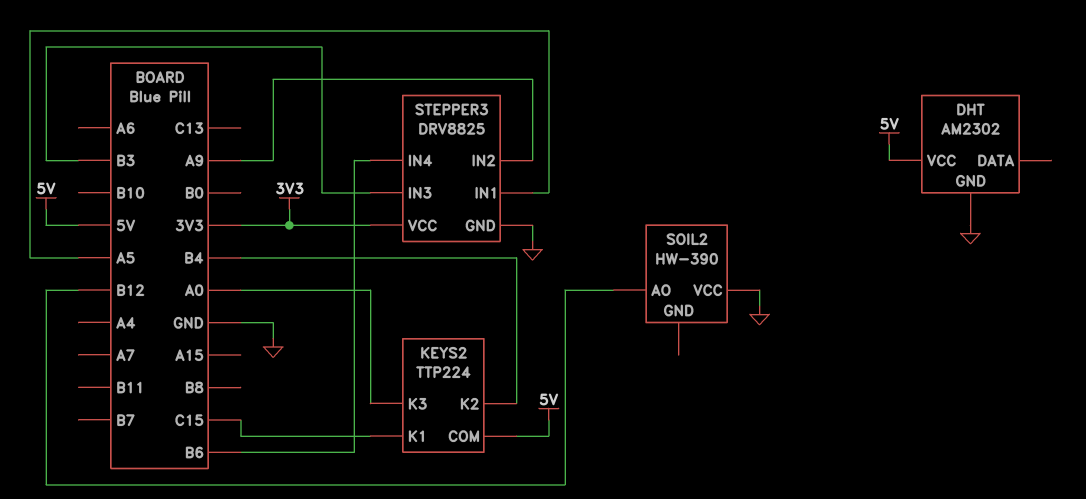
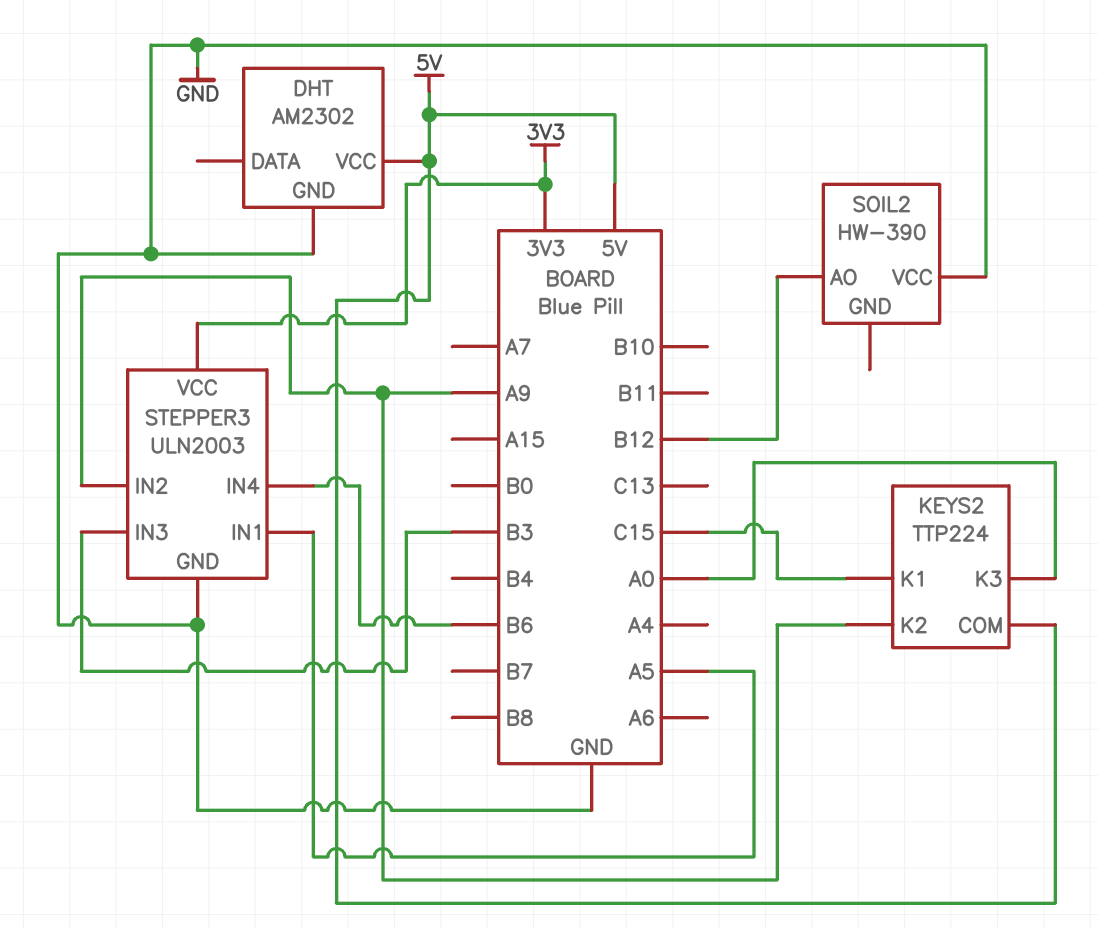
KEYS2 pin K2: B4 -> A9
STEPPER3: DRV8825 -> ULN2003

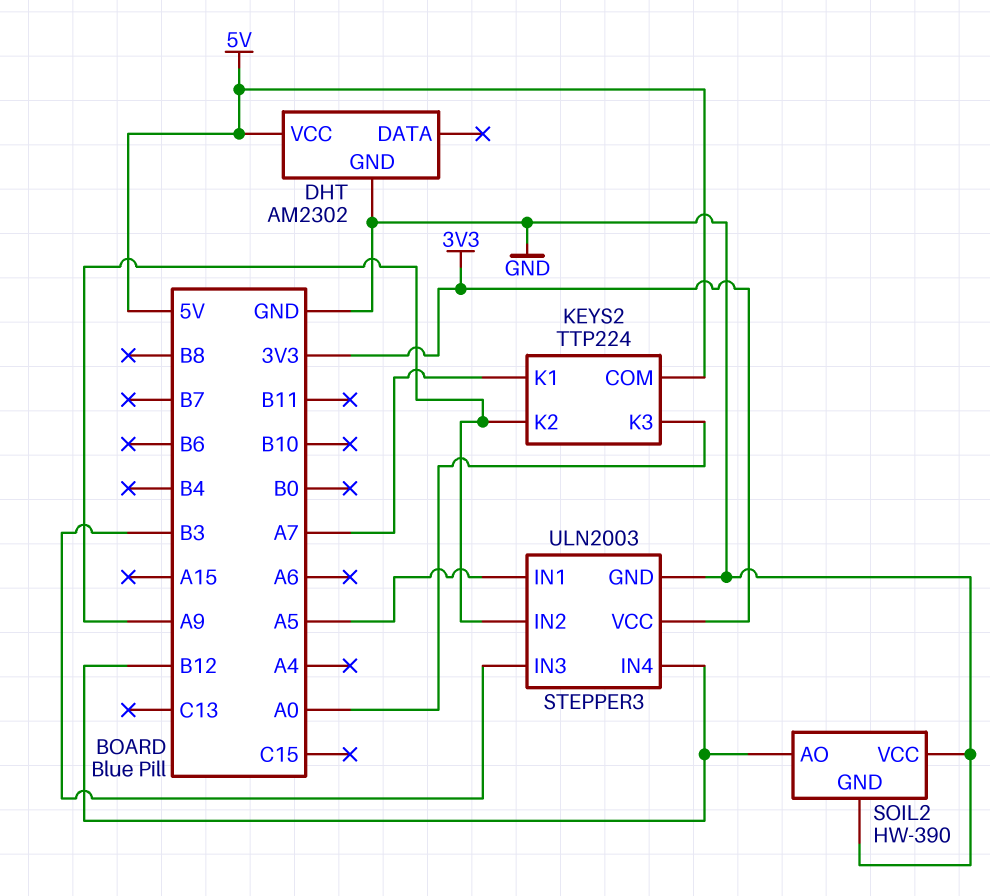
KEYS2 pin K1: C15 -> A7
SOIL2 pin GND: none -> GND
STEPPER3 pin IN4: B6 -> B12

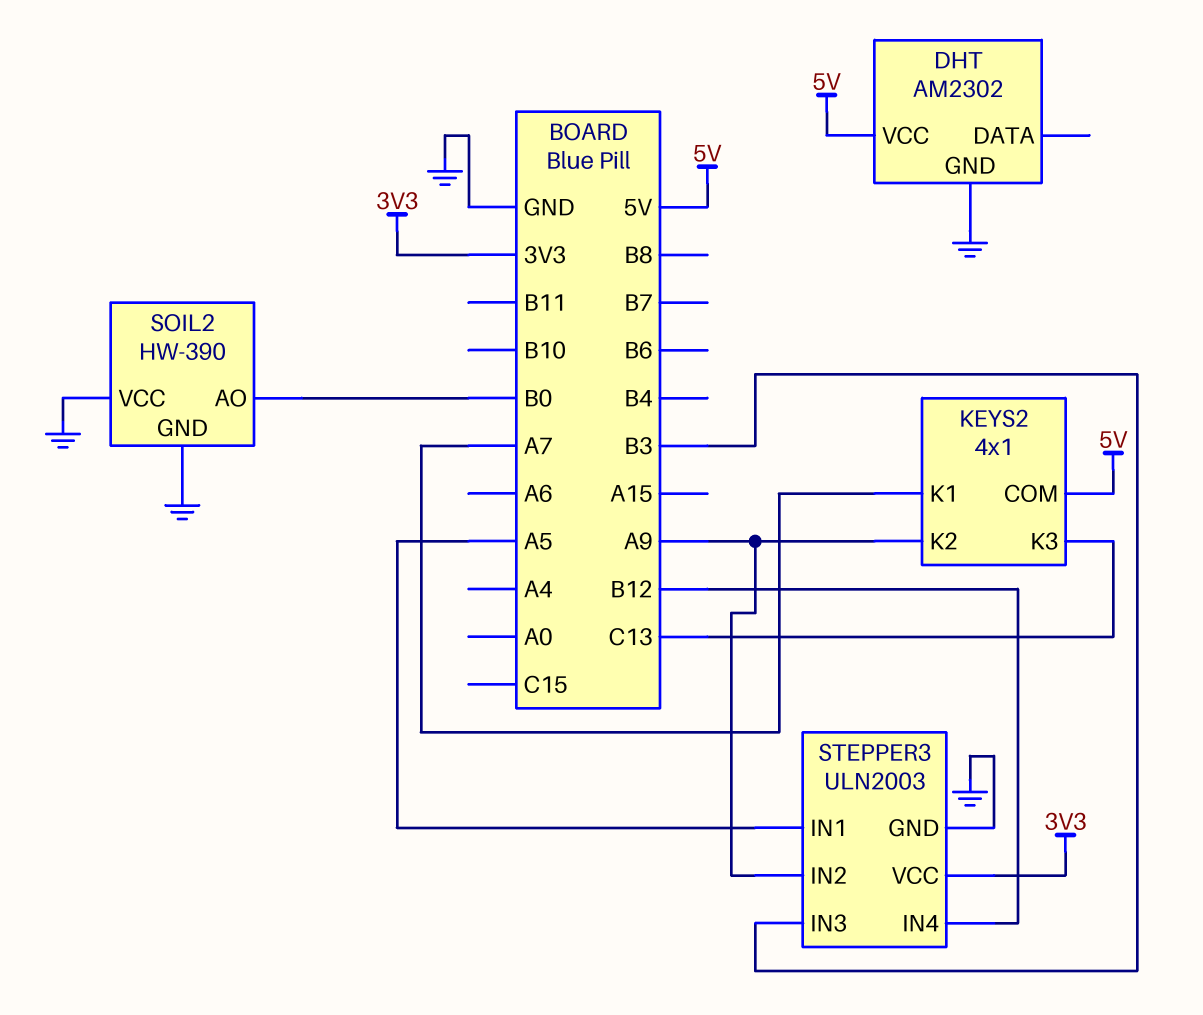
KEYS2: TTP224 -> 4x1
KEYS2 pin K3: A0 -> C13
SOIL2 pin AO: B12 -> B0

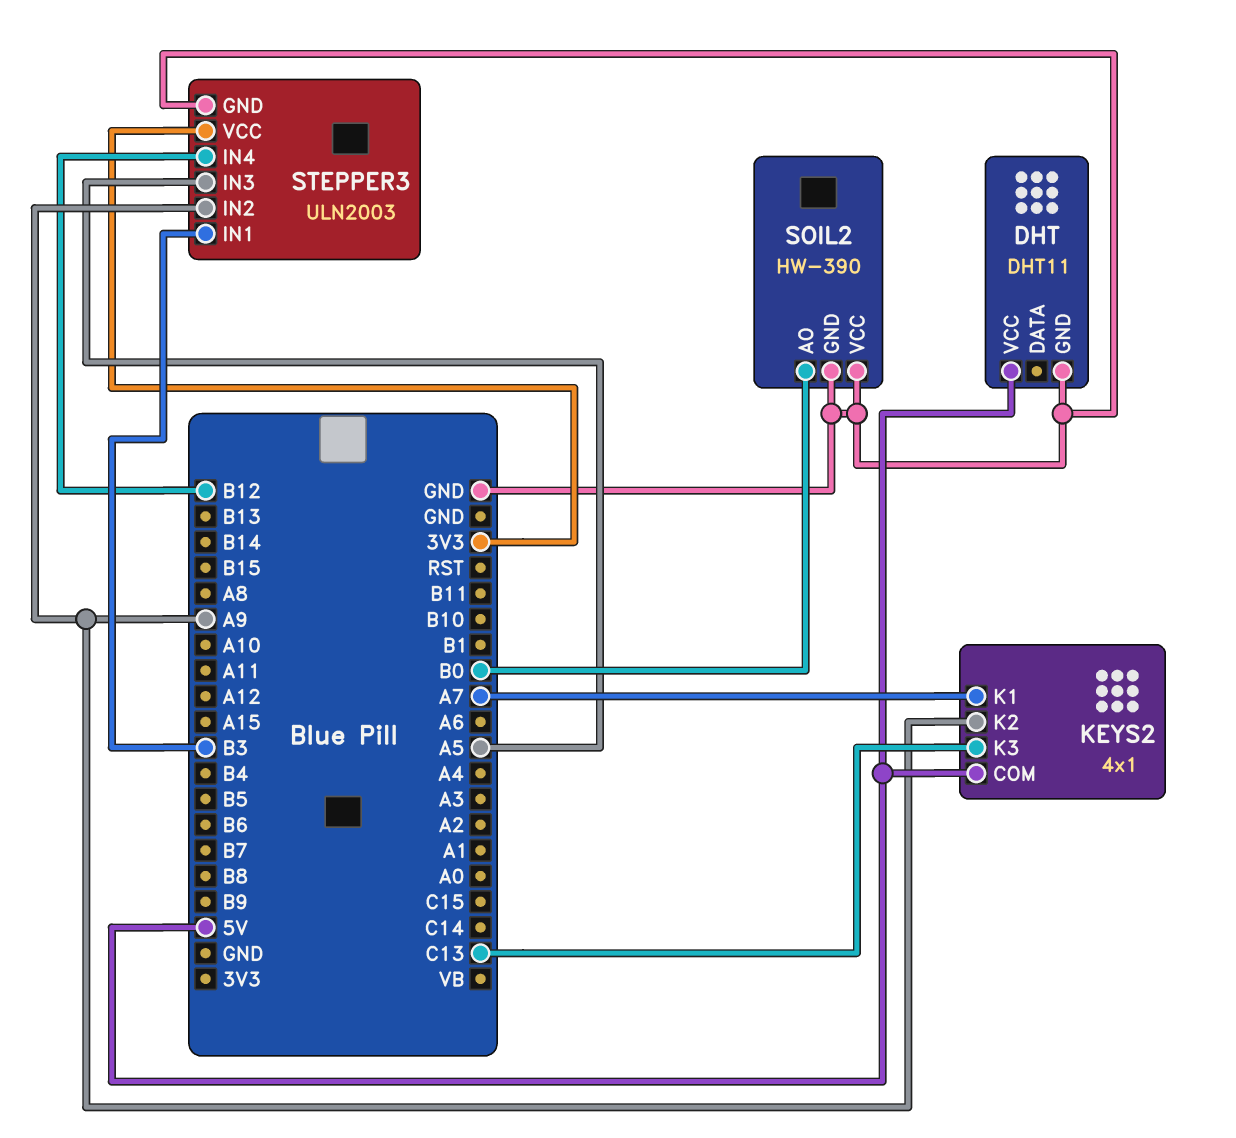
DHT: AM2302 -> DHT11
STEPPER3 pin IN1: A5 -> B3
STEPPER3 pin IN3: B3 -> A5

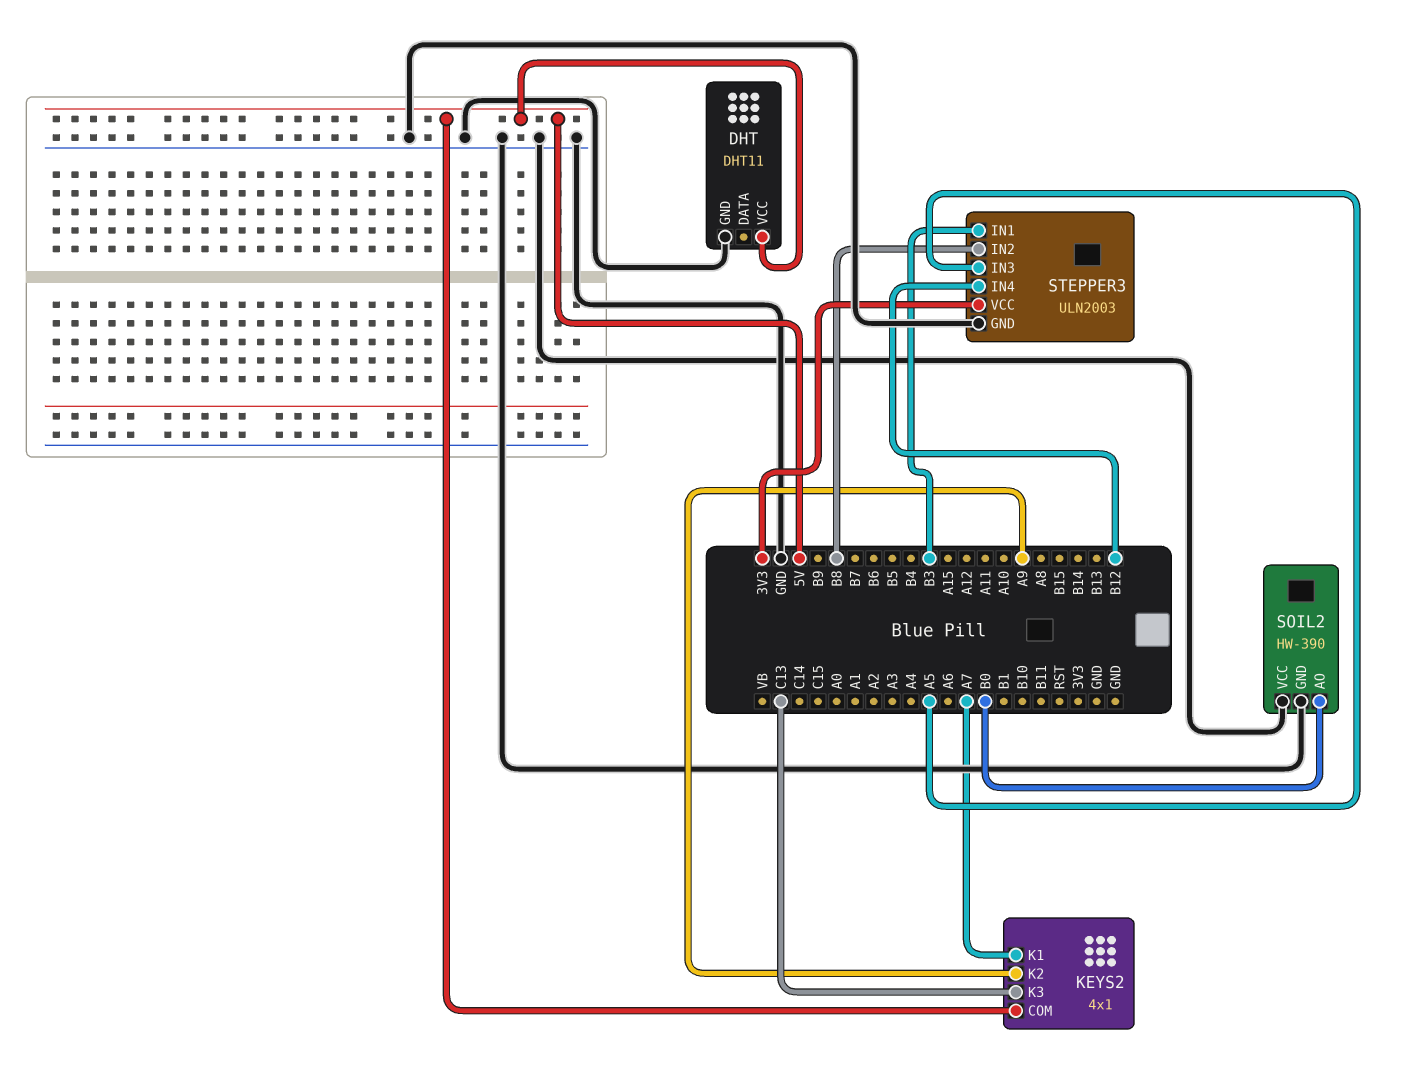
STEPPER3 pin IN2: A9 -> B8

